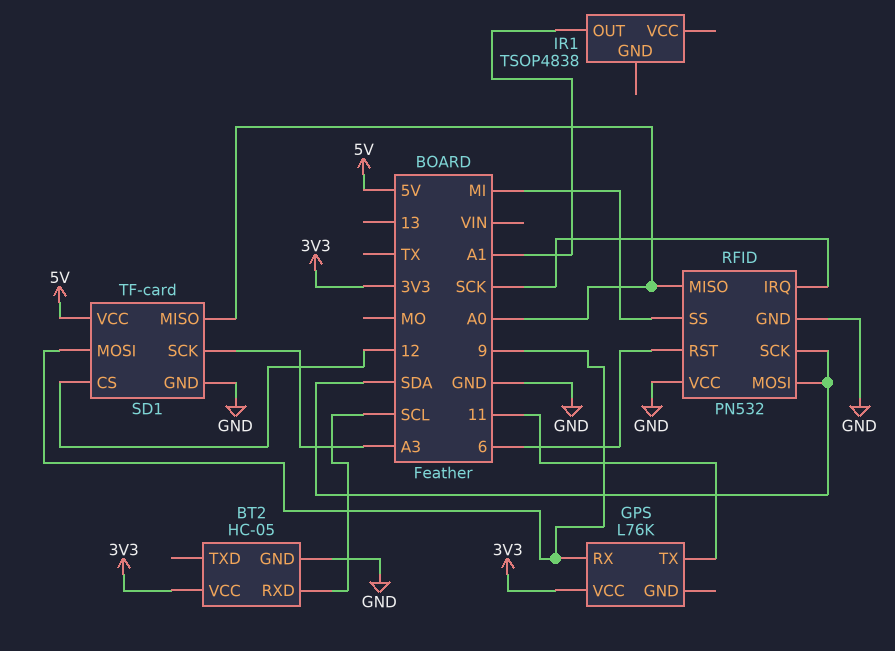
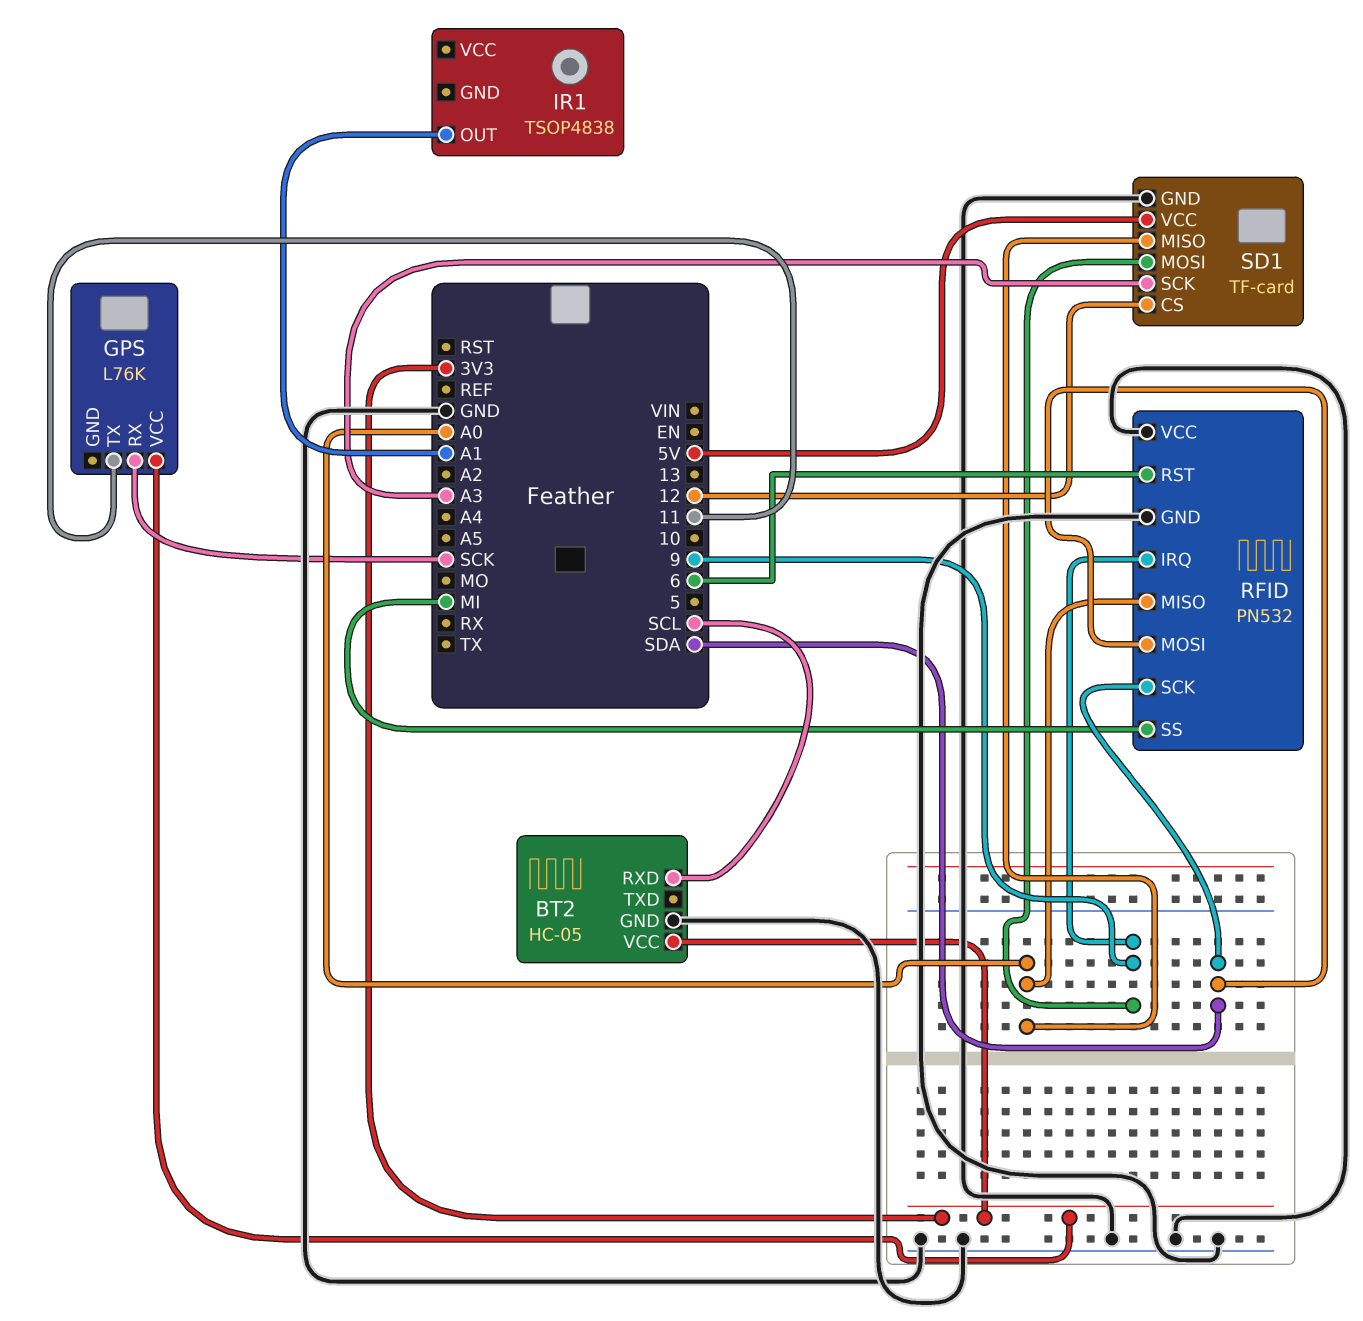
GPS pin RX: 9 -> SCK
RFID pin IRQ: SCK -> 9

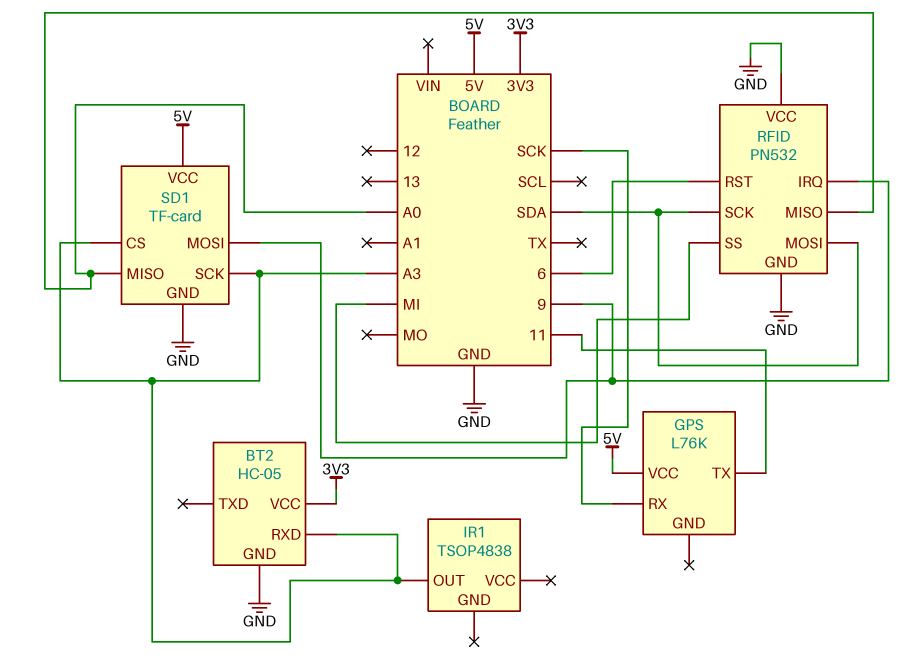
BT2 pin RXD: SCL -> A3
GPS pin VCC: 3V3 -> 5V
IR1 pin OUT: A1 -> A3
SD1 pin CS: 12 -> A3

